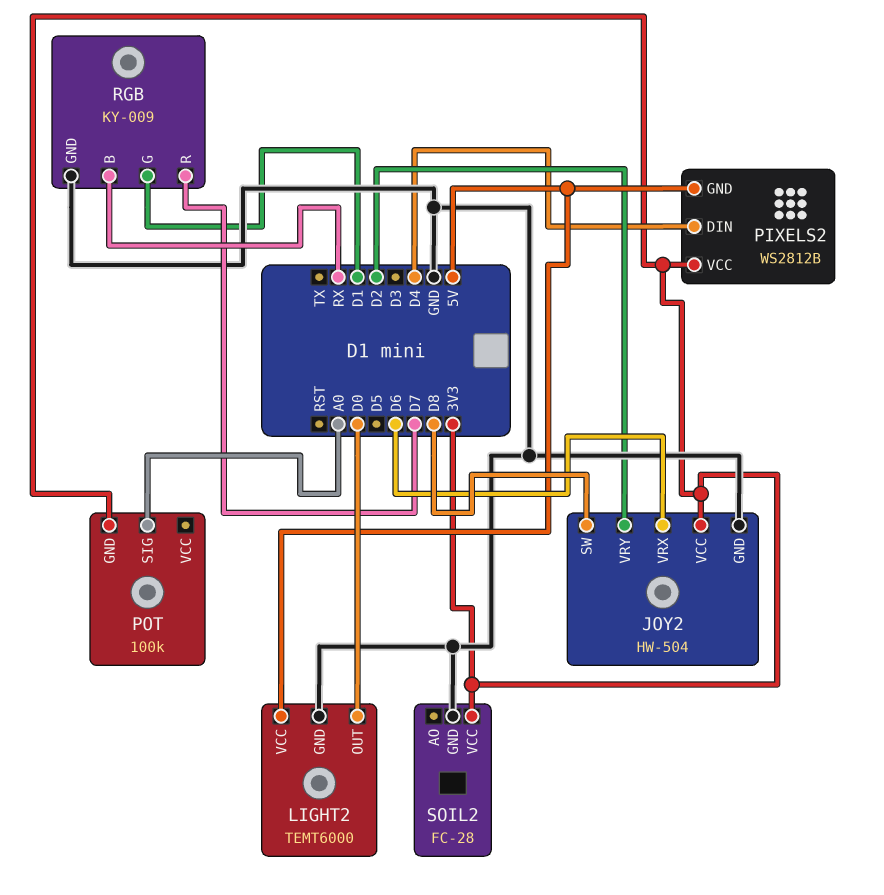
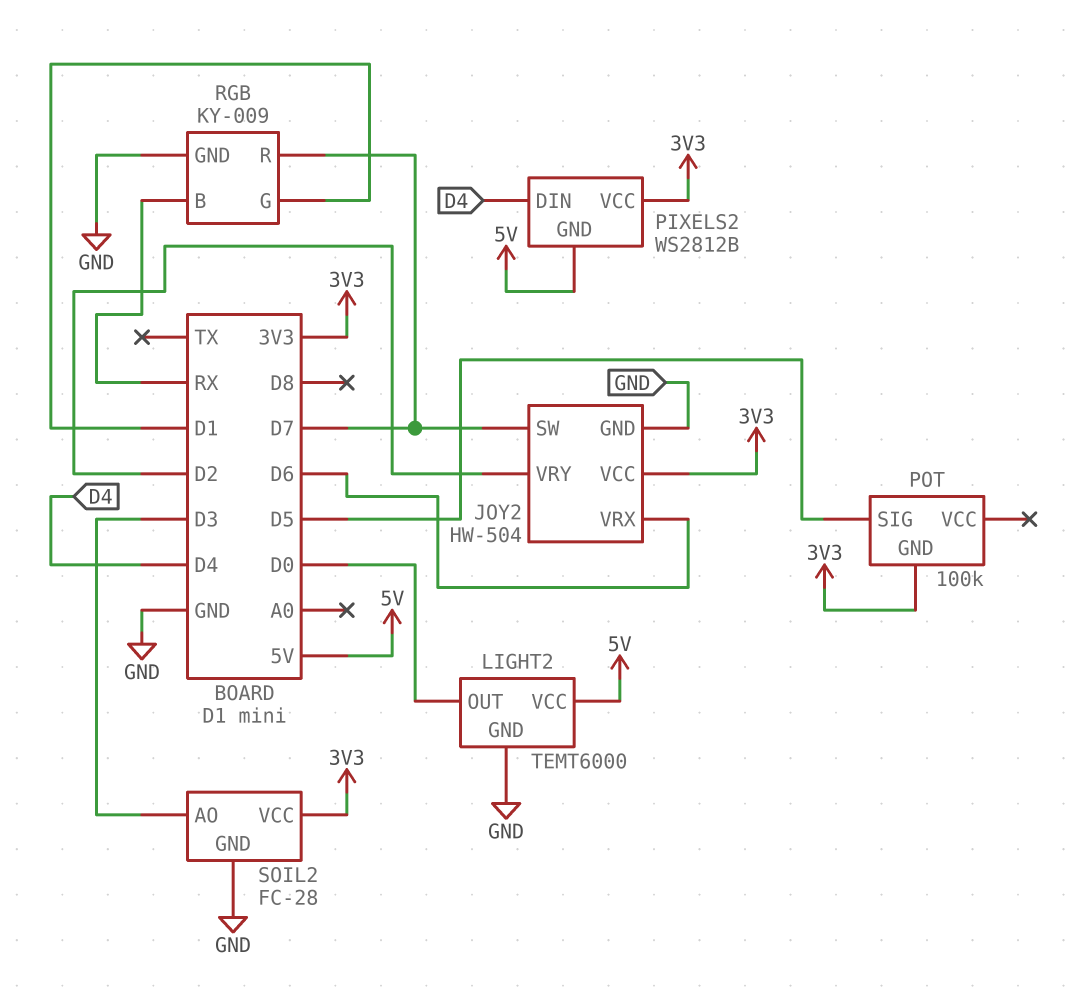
JOY2 pin SW: D8 -> D7
POT pin SIG: A0 -> D5
SOIL2 pin AO: none -> D3

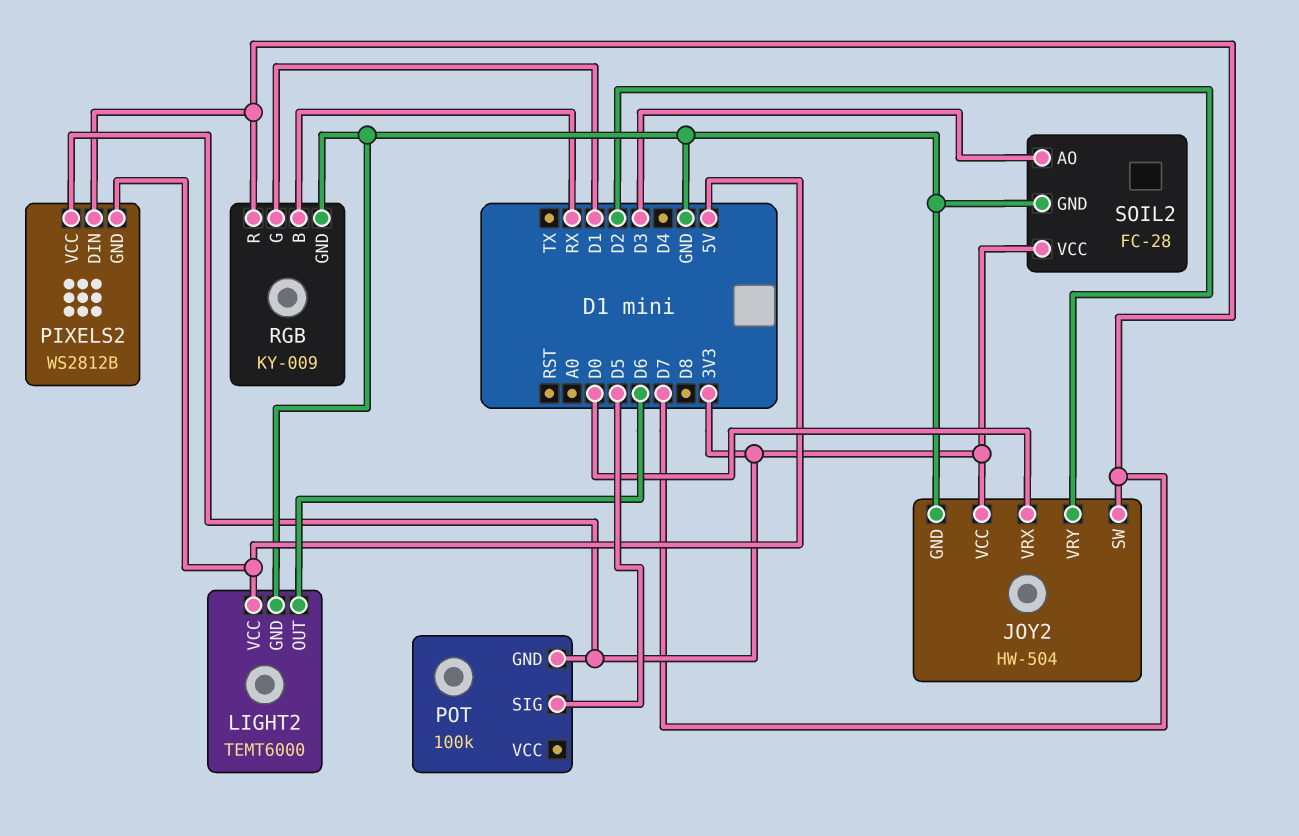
JOY2 pin VRX: D6 -> D0
LIGHT2 pin OUT: D0 -> D6
PIXELS2 pin DIN: D4 -> D7

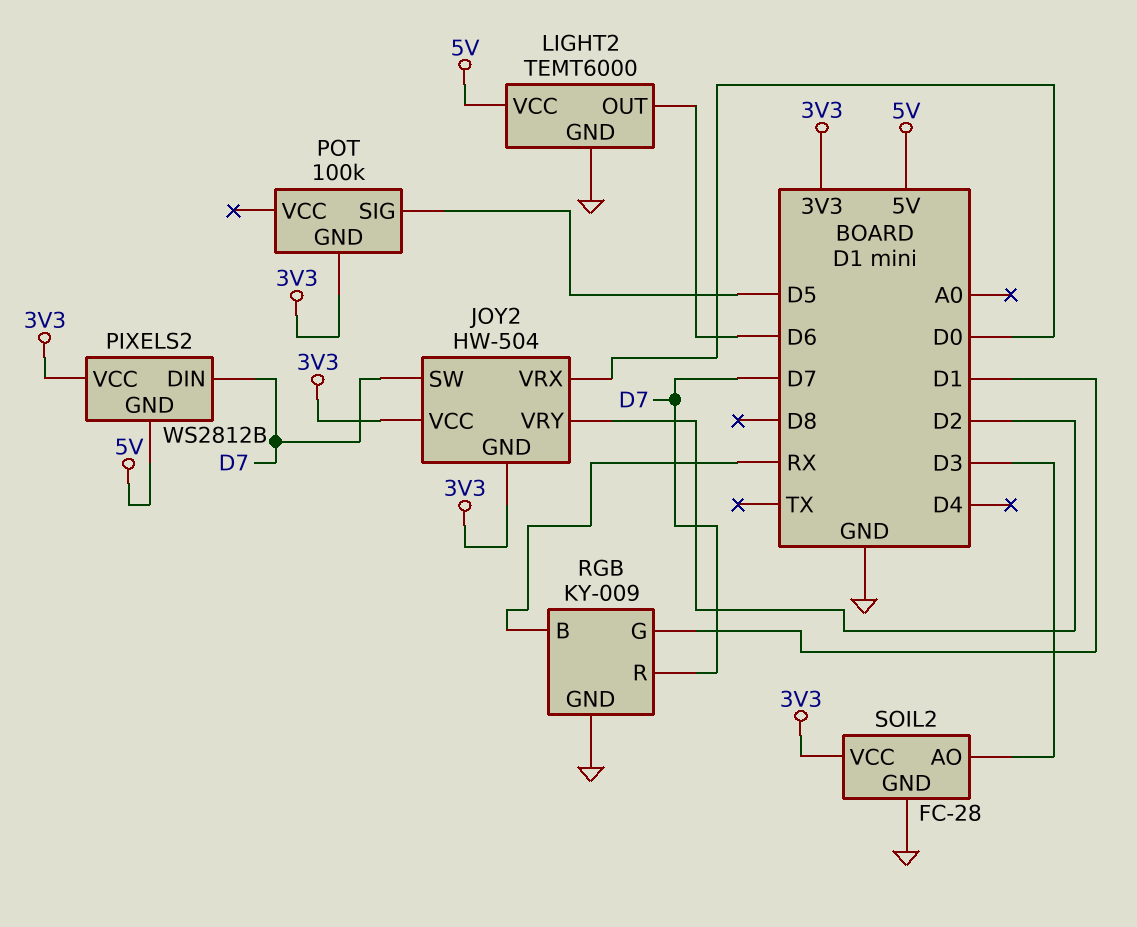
JOY2 pin GND: GND -> 3V3

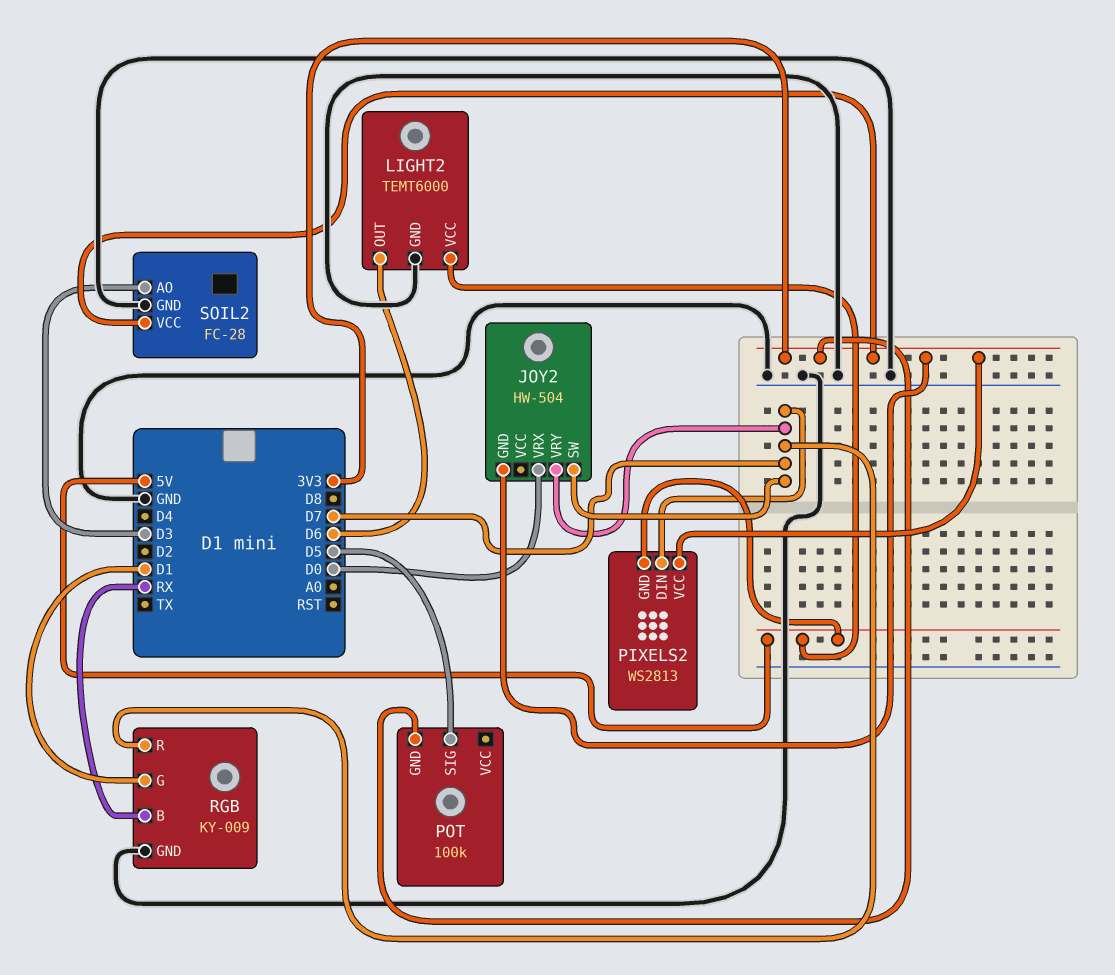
JOY2 pin VCC: 3V3 -> none
JOY2 pin VRY: D2 -> D7
PIXELS2: WS2812B -> WS2813

